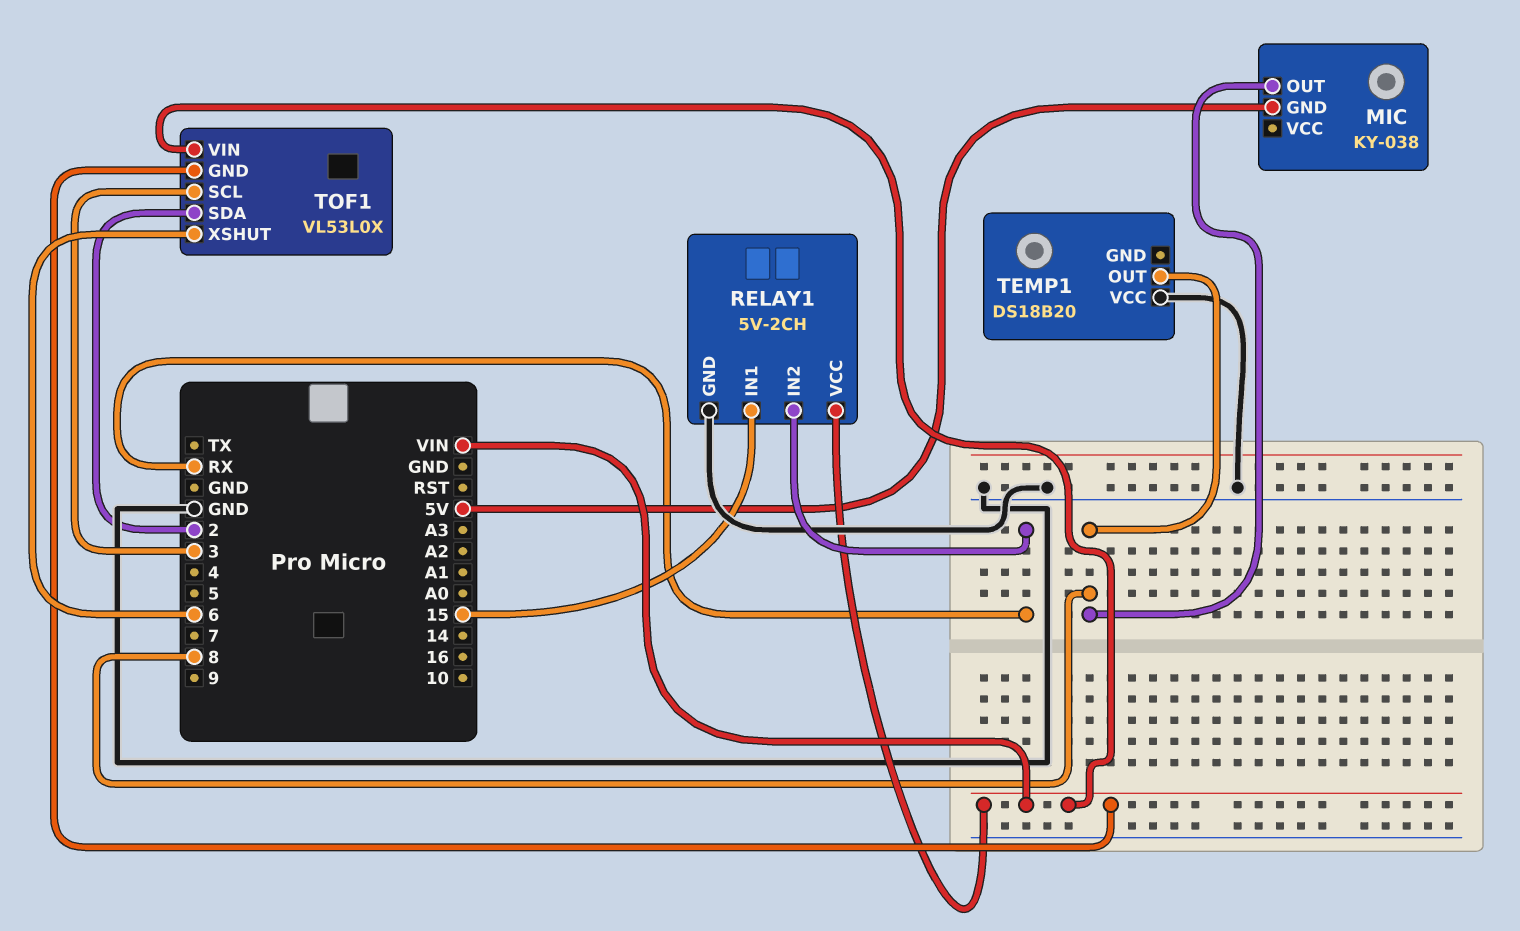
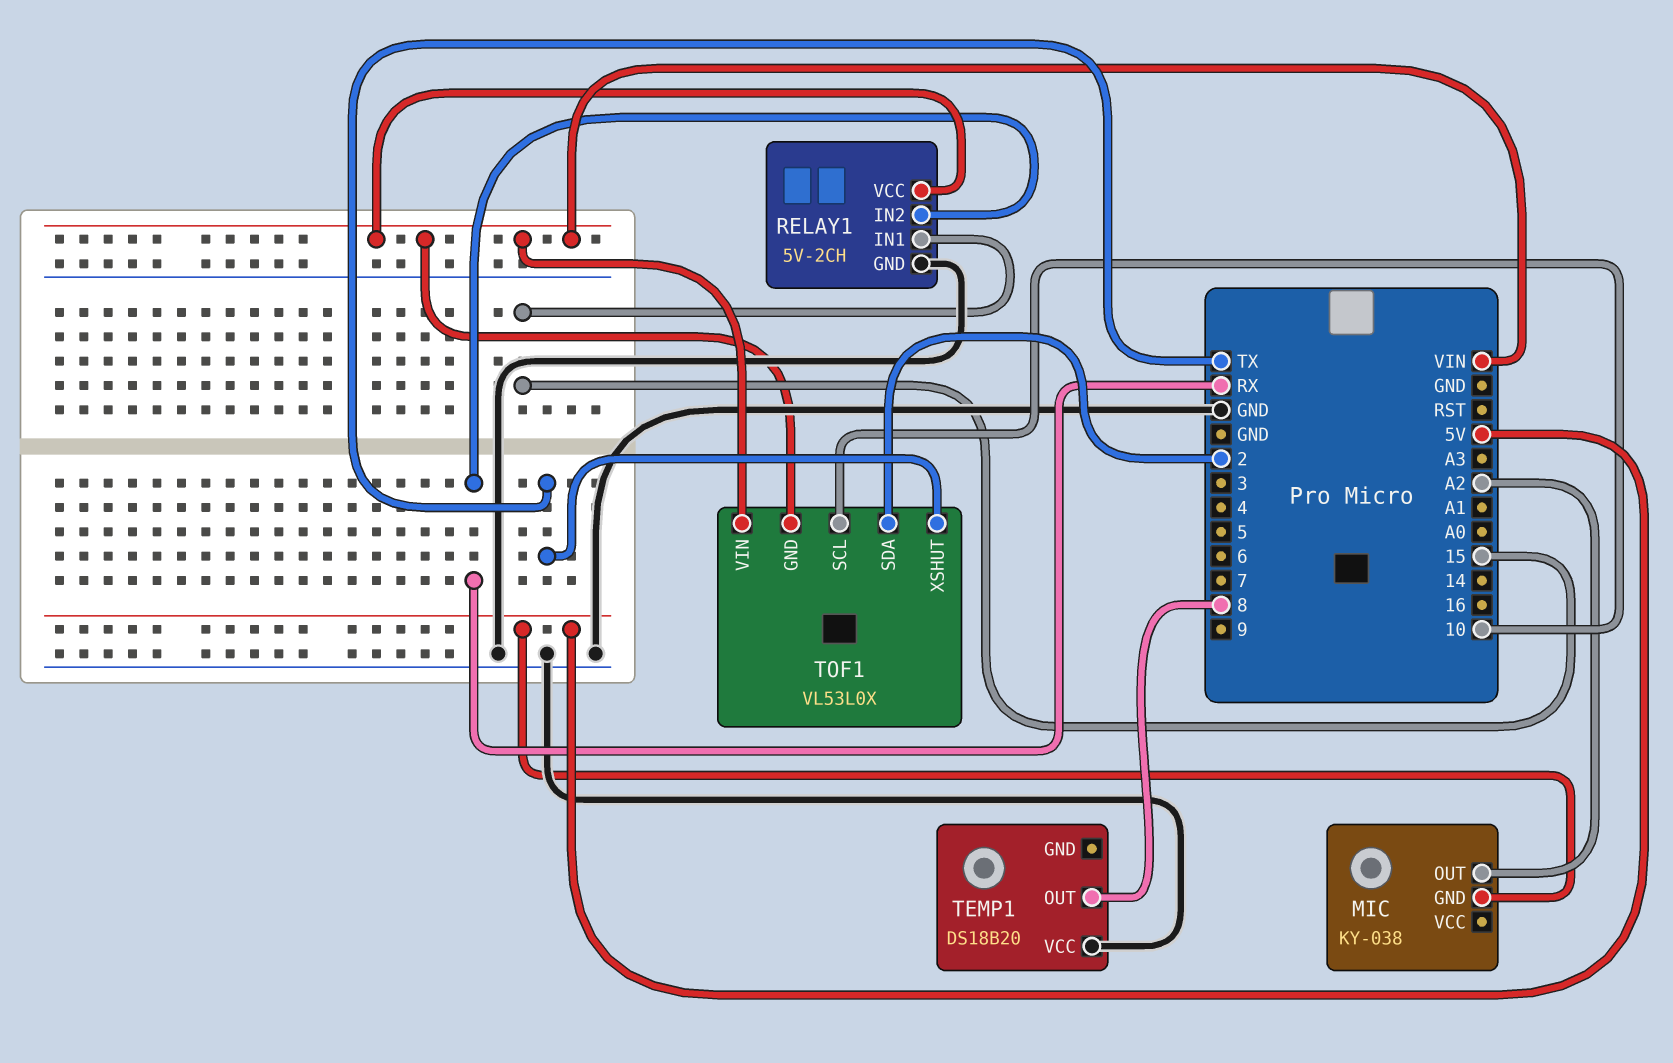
MIC pin OUT: 8 -> A2
TOF1 pin SCL: 3 -> 10
TOF1 pin XSHUT: 6 -> TX

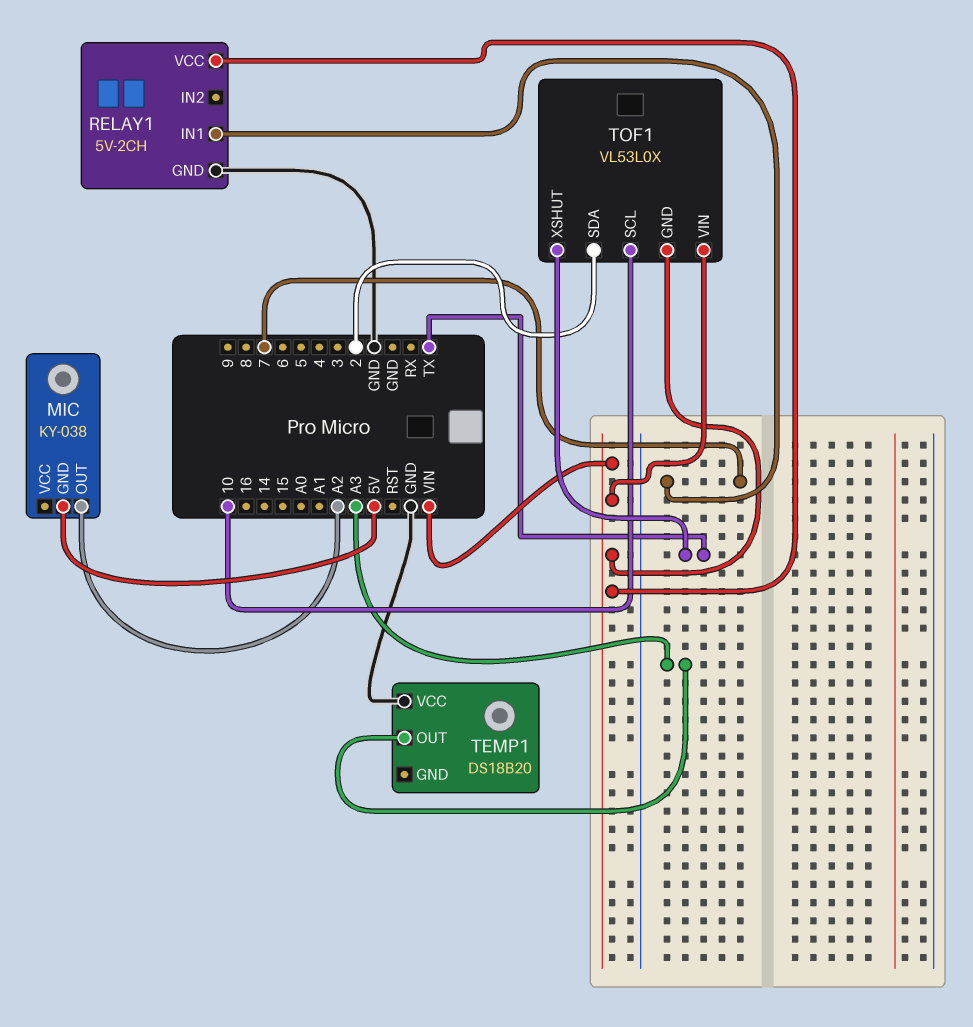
RELAY1 pin IN1: 15 -> 7
RELAY1 pin IN2: RX -> none
TEMP1 pin OUT: 8 -> A3

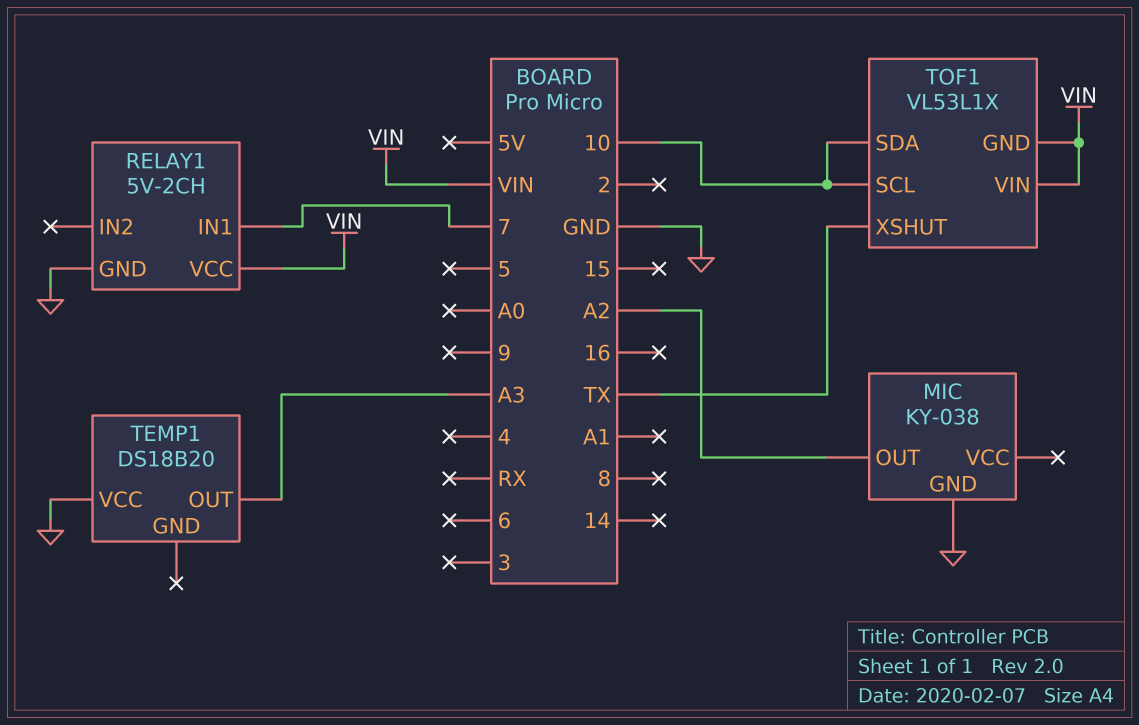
MIC pin GND: 5V -> GND
TOF1: VL53L0X -> VL53L1X
TOF1 pin SDA: 2 -> 10

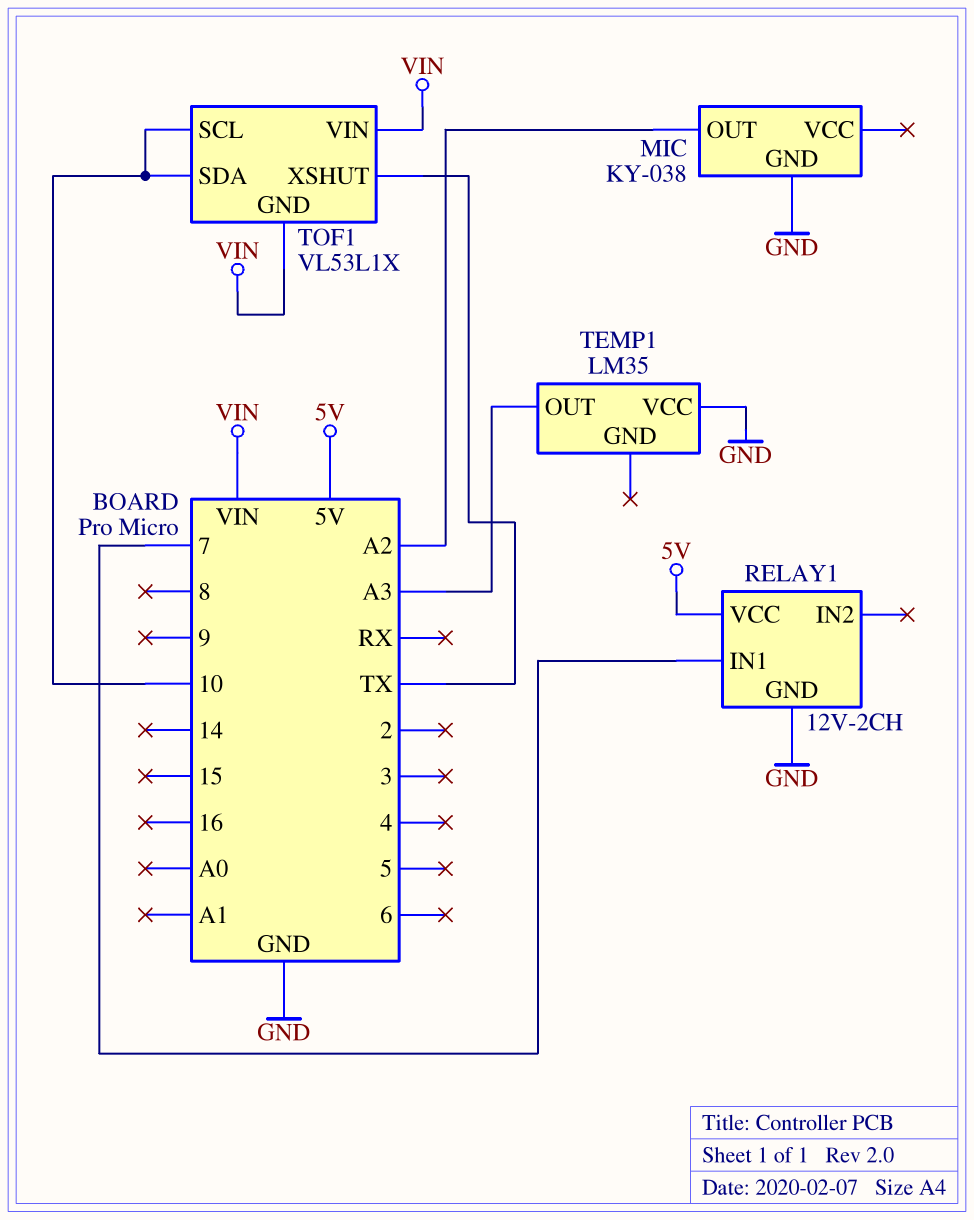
RELAY1: 5V-2CH -> 12V-2CH
RELAY1 pin VCC: VIN -> 5V
TEMP1: DS18B20 -> LM35

